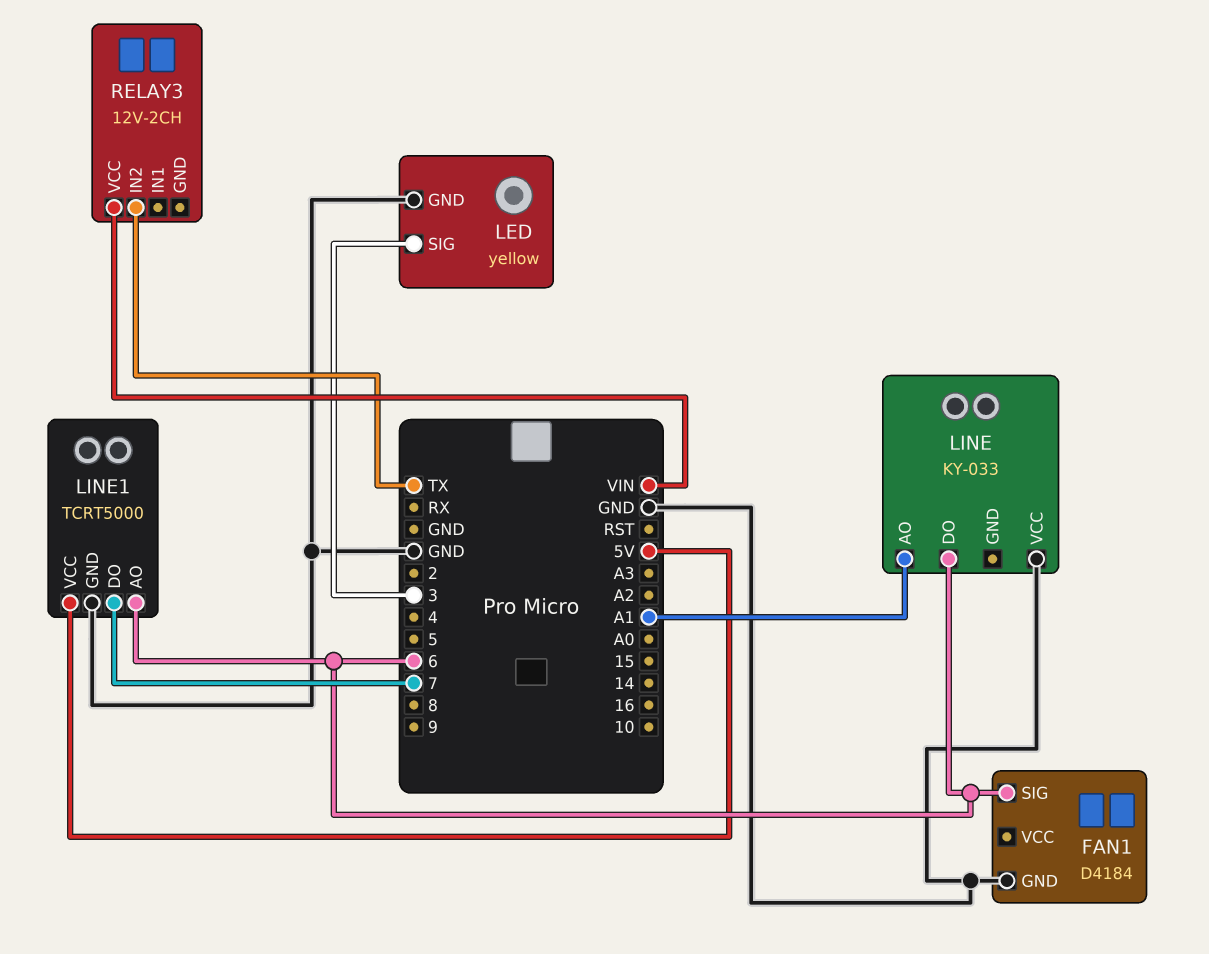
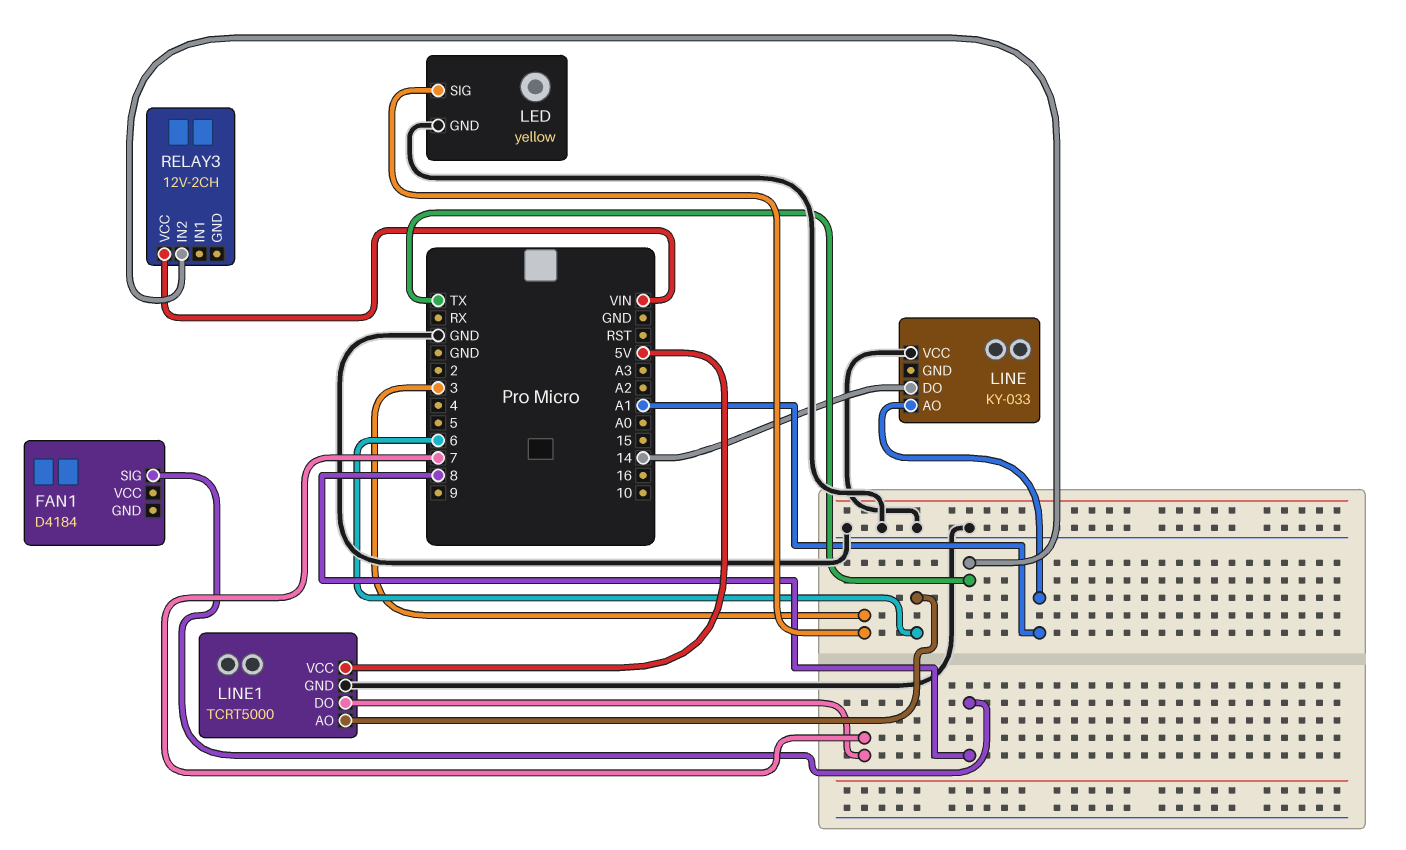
FAN1 pin GND: GND -> none
FAN1 pin SIG: 6 -> 8
LINE pin DO: 6 -> 14

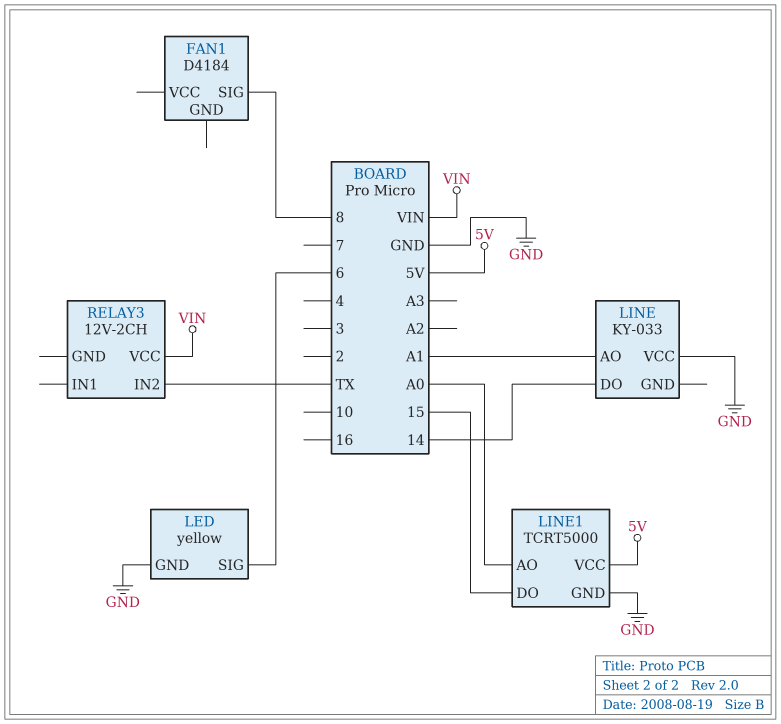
LED pin SIG: 3 -> 6
LINE1 pin AO: 6 -> A0
LINE1 pin DO: 7 -> 15

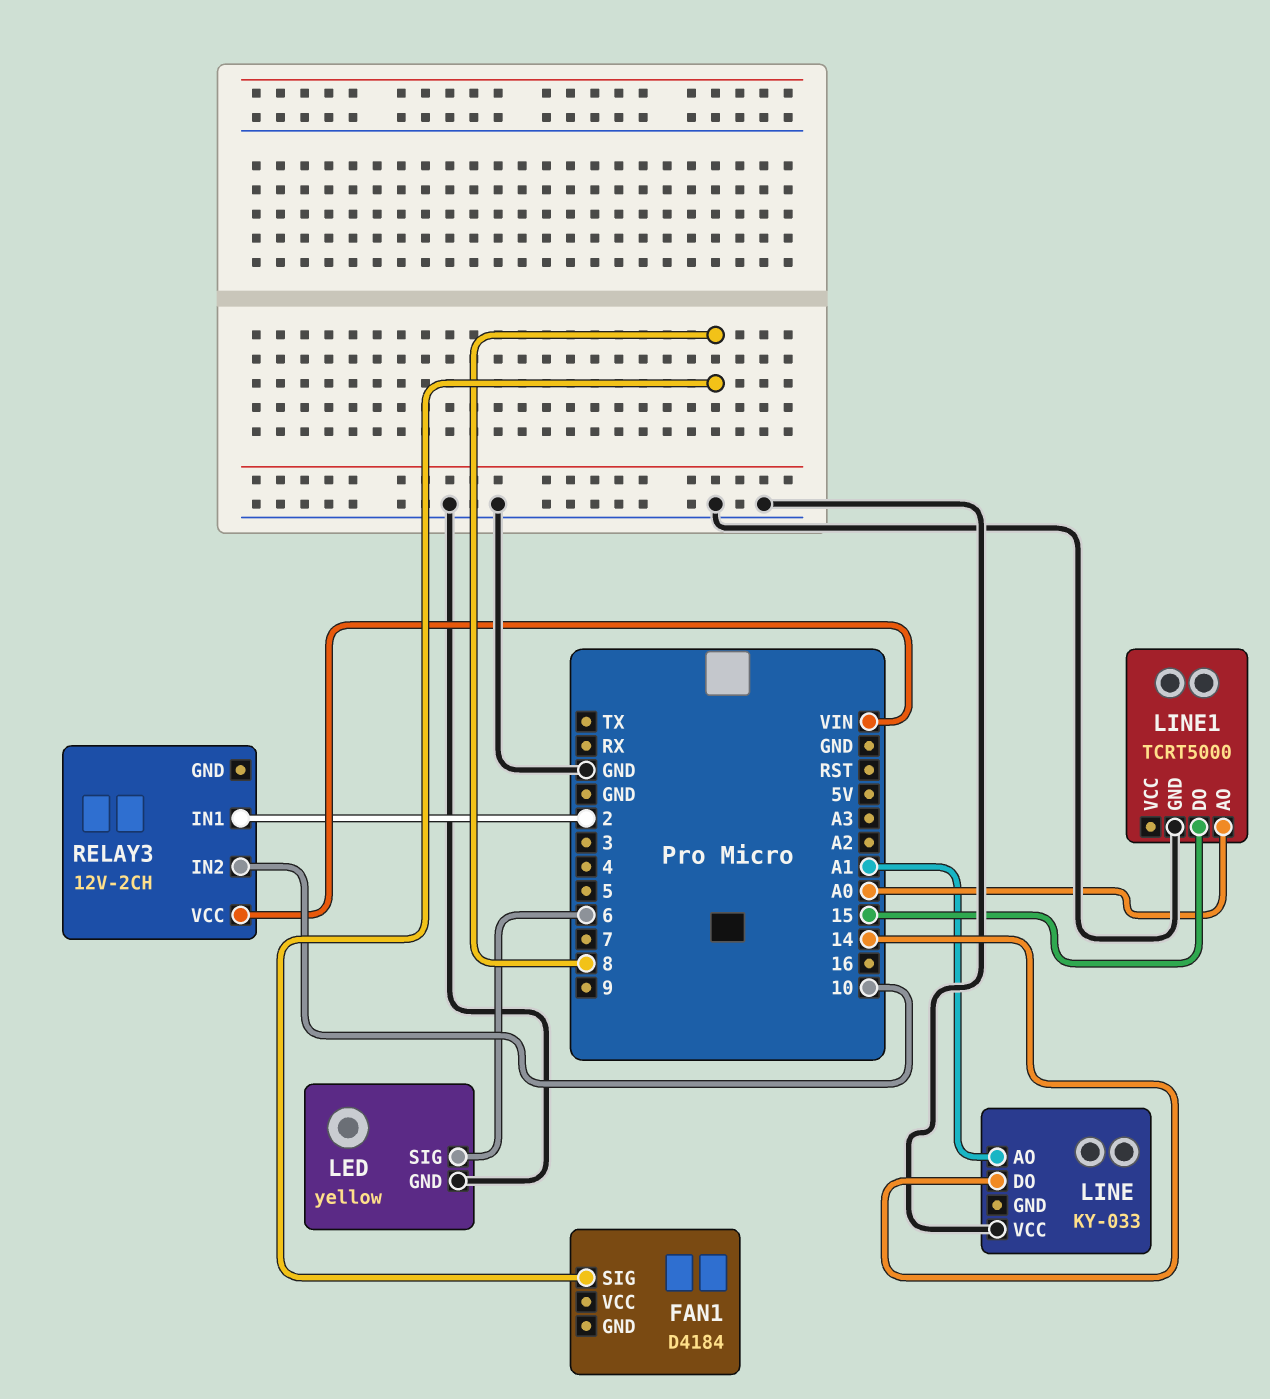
LINE1 pin VCC: 5V -> none
RELAY3 pin IN1: none -> 2
RELAY3 pin IN2: TX -> 10

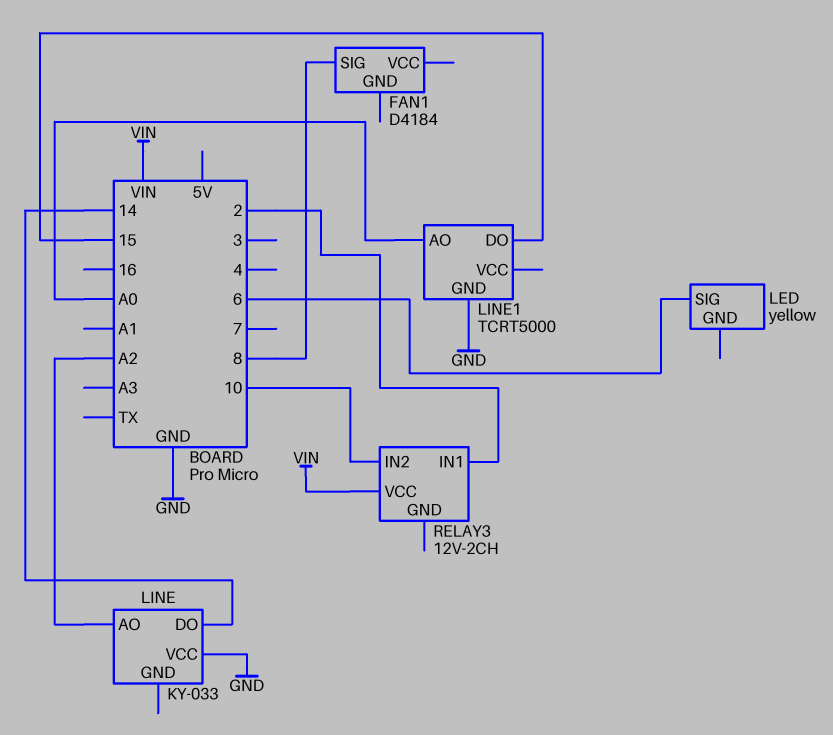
LED pin GND: GND -> none
LINE pin AO: A1 -> A2

